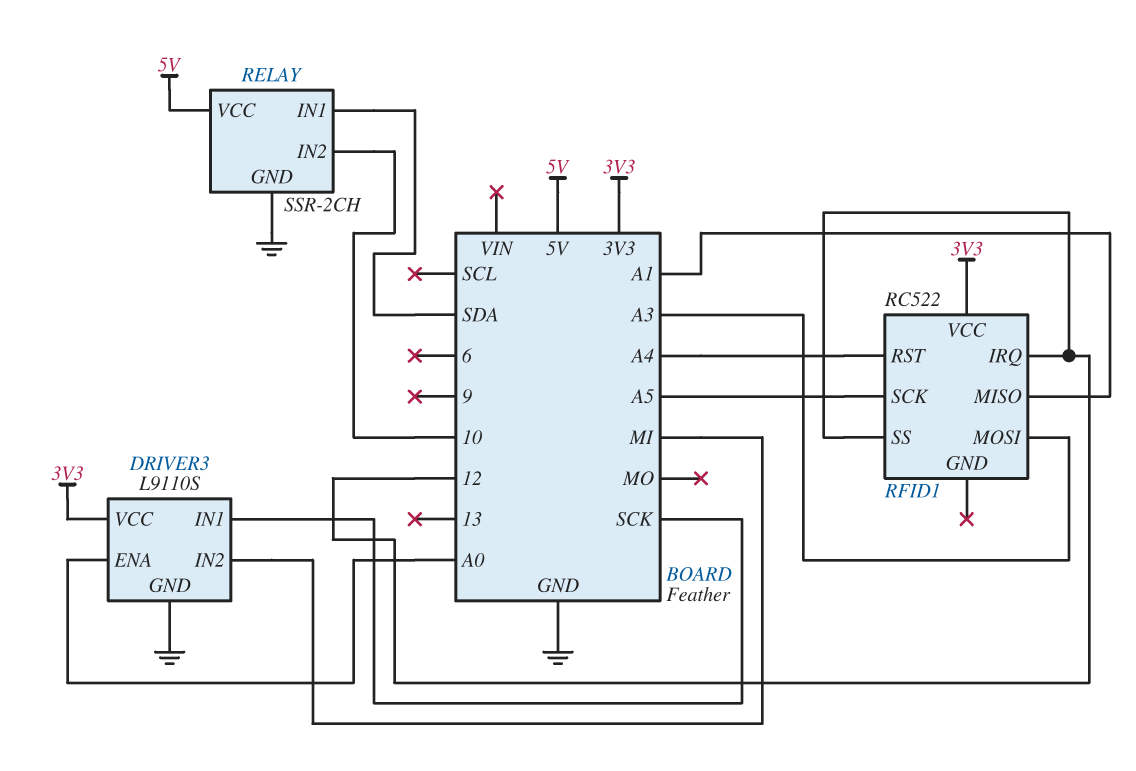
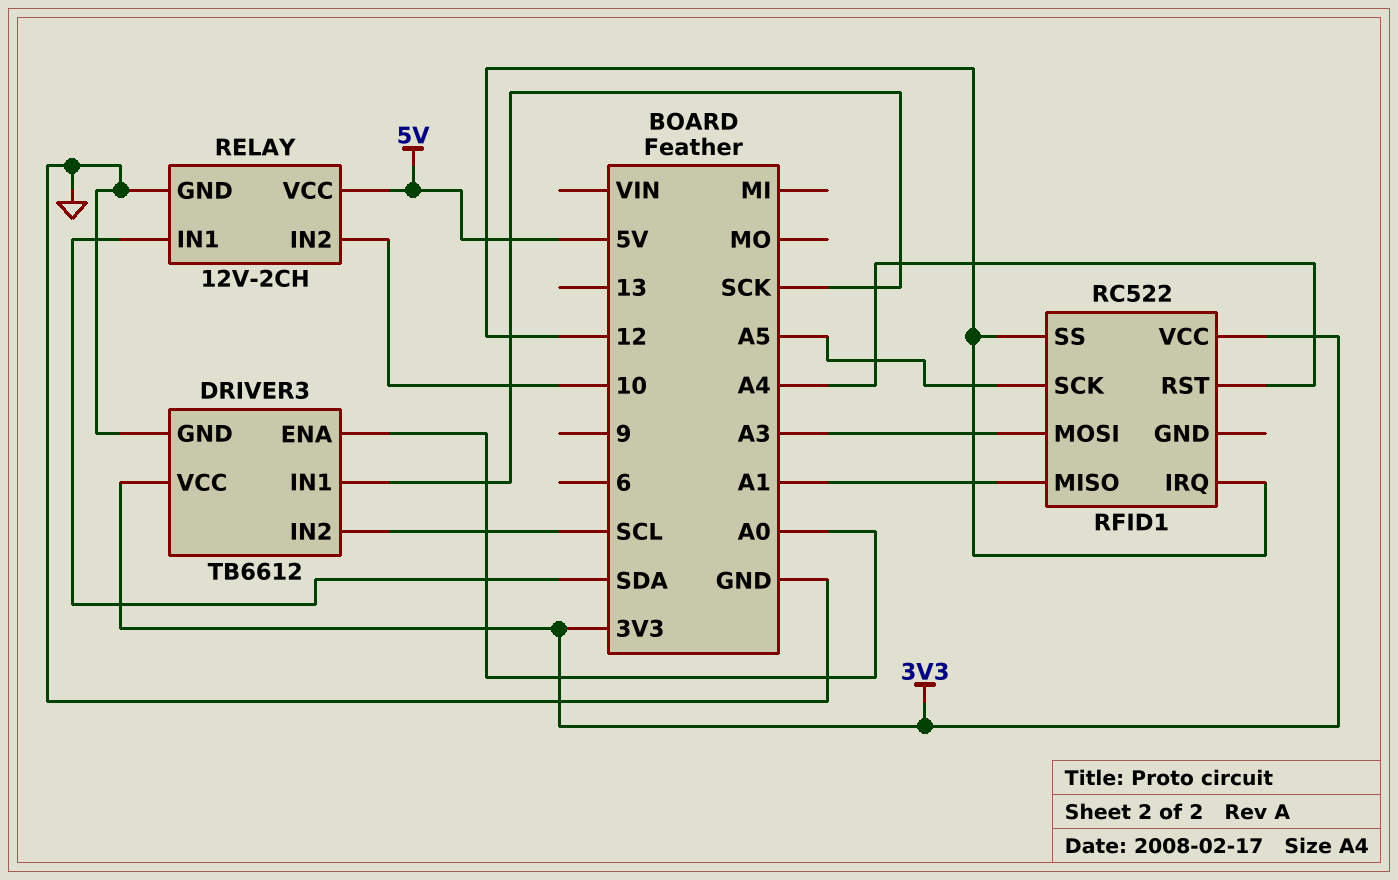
DRIVER3: L9110S -> TB6612
DRIVER3 pin IN2: MI -> SCL
RELAY: SSR-2CH -> 12V-2CH

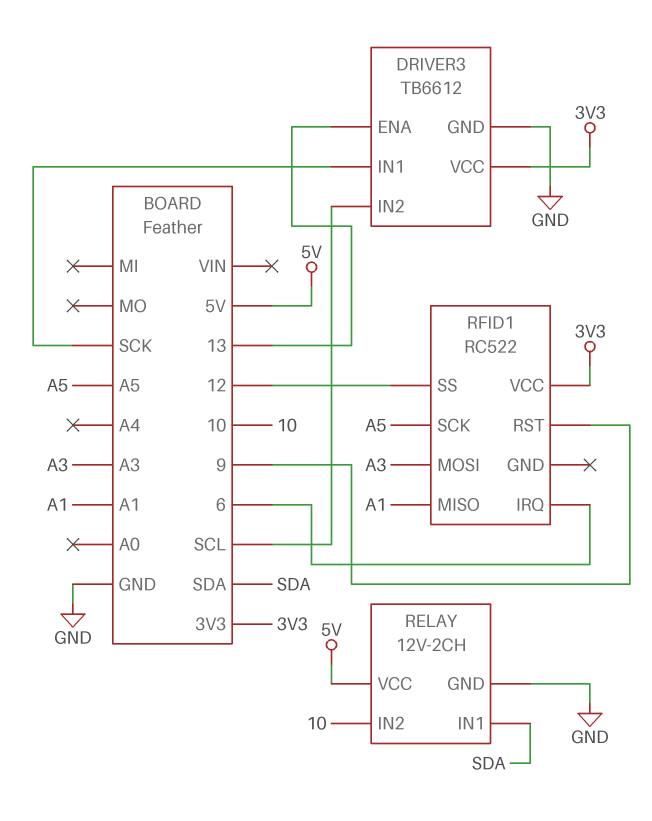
DRIVER3 pin ENA: A0 -> 13
RFID1 pin IRQ: 12 -> 6
RFID1 pin RST: A4 -> 9

